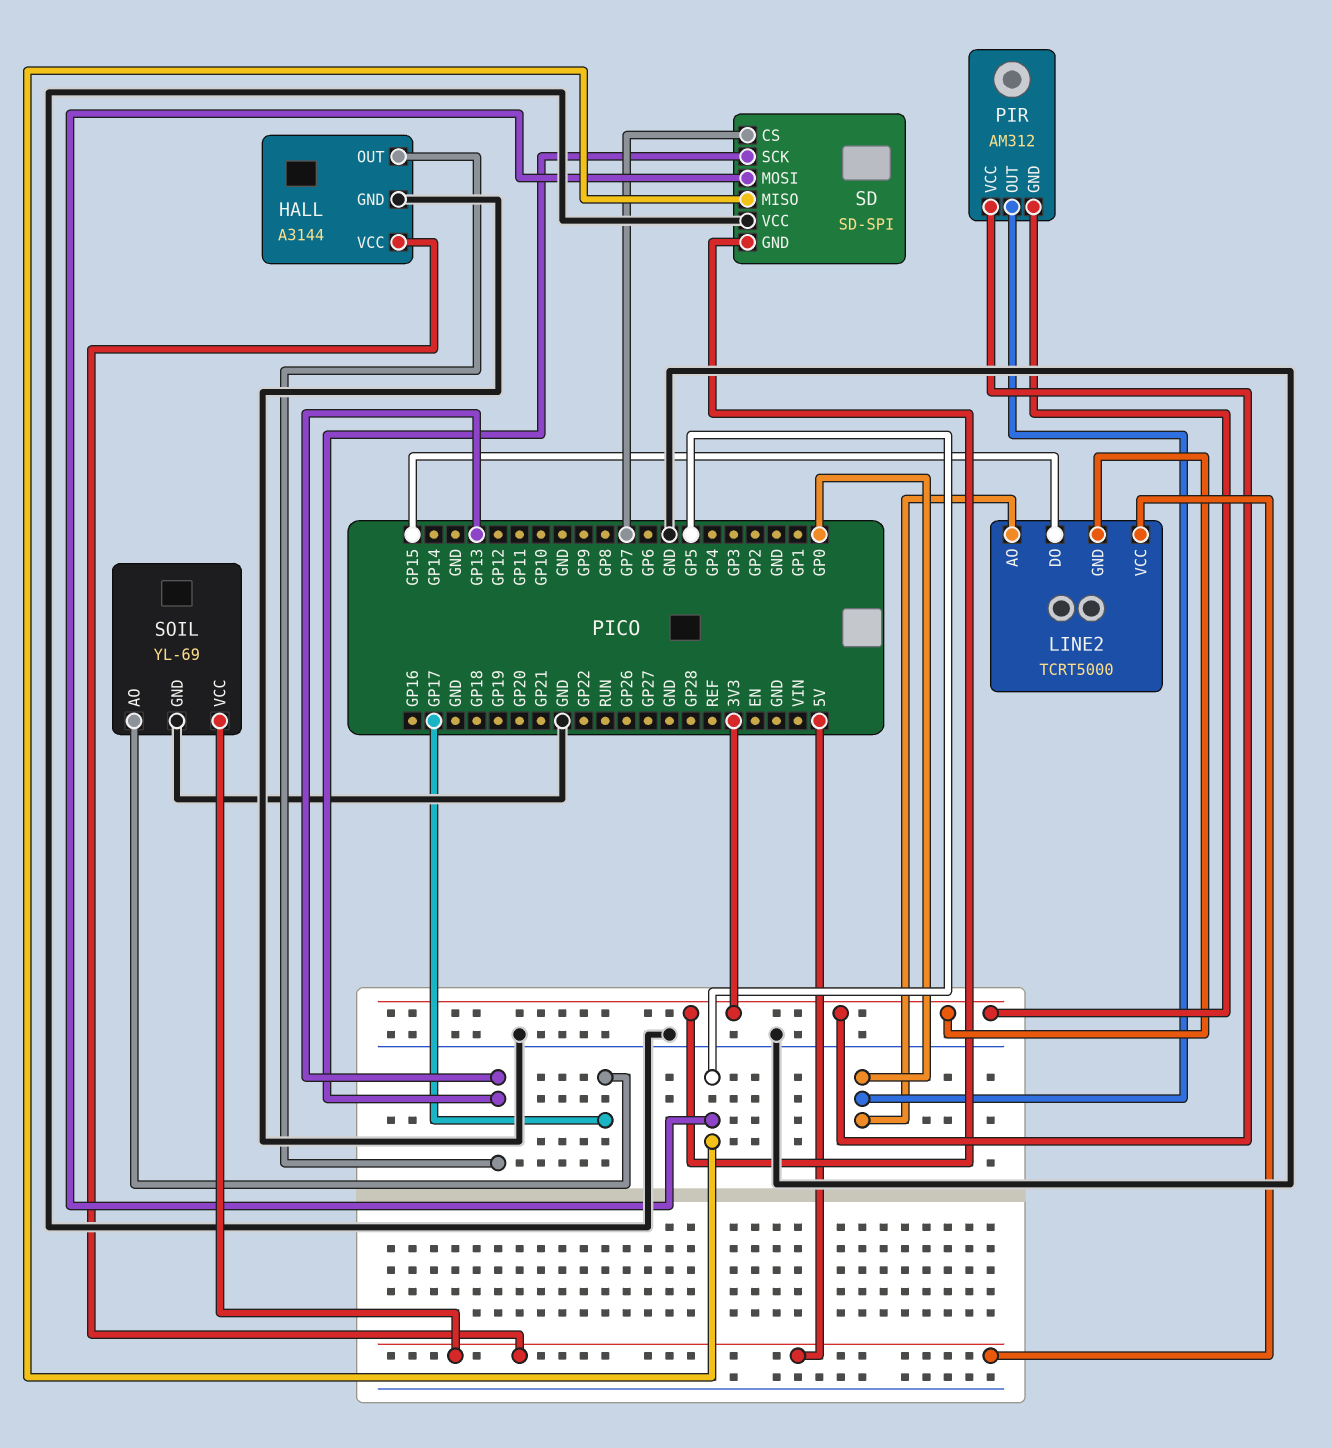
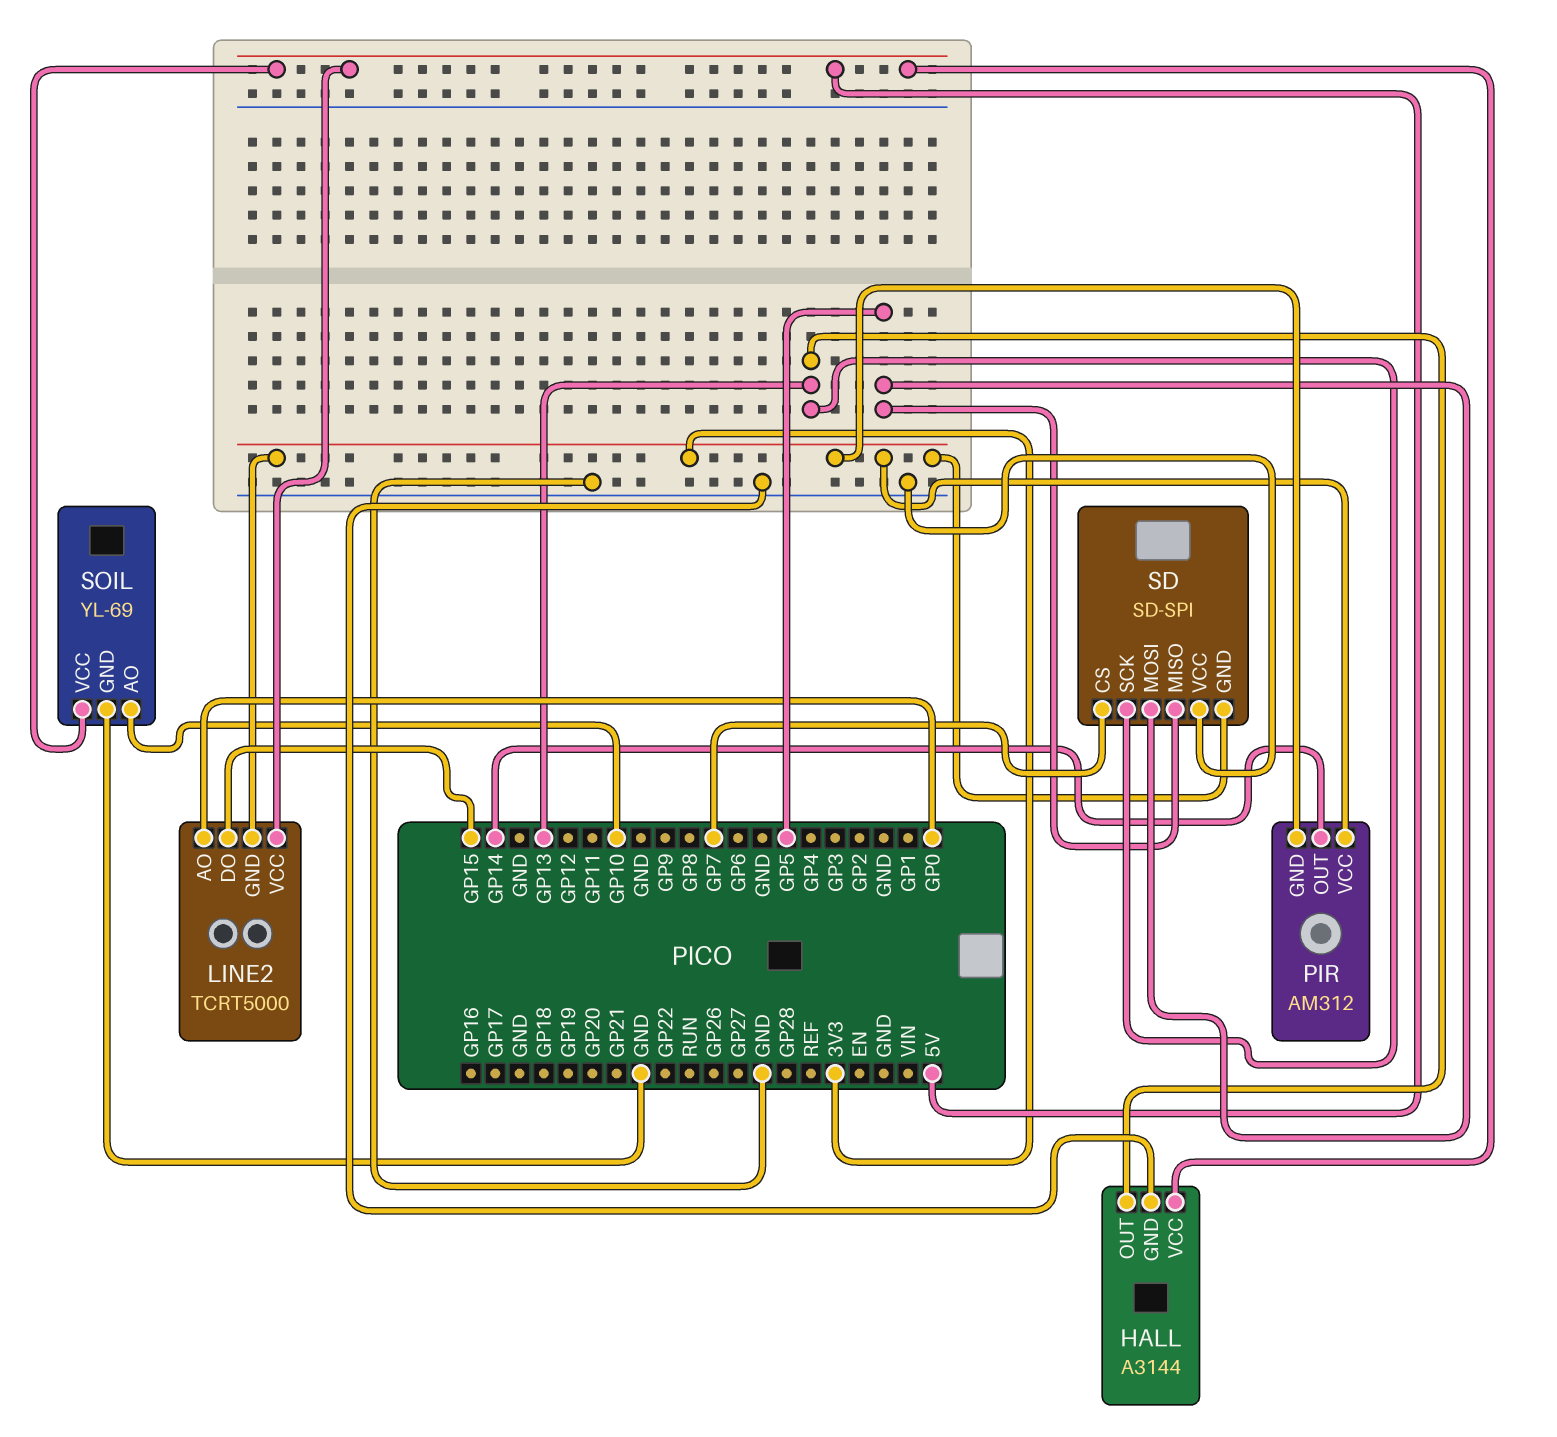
PIR pin OUT: GP0 -> GP14
SOIL pin AO: GP17 -> GP10

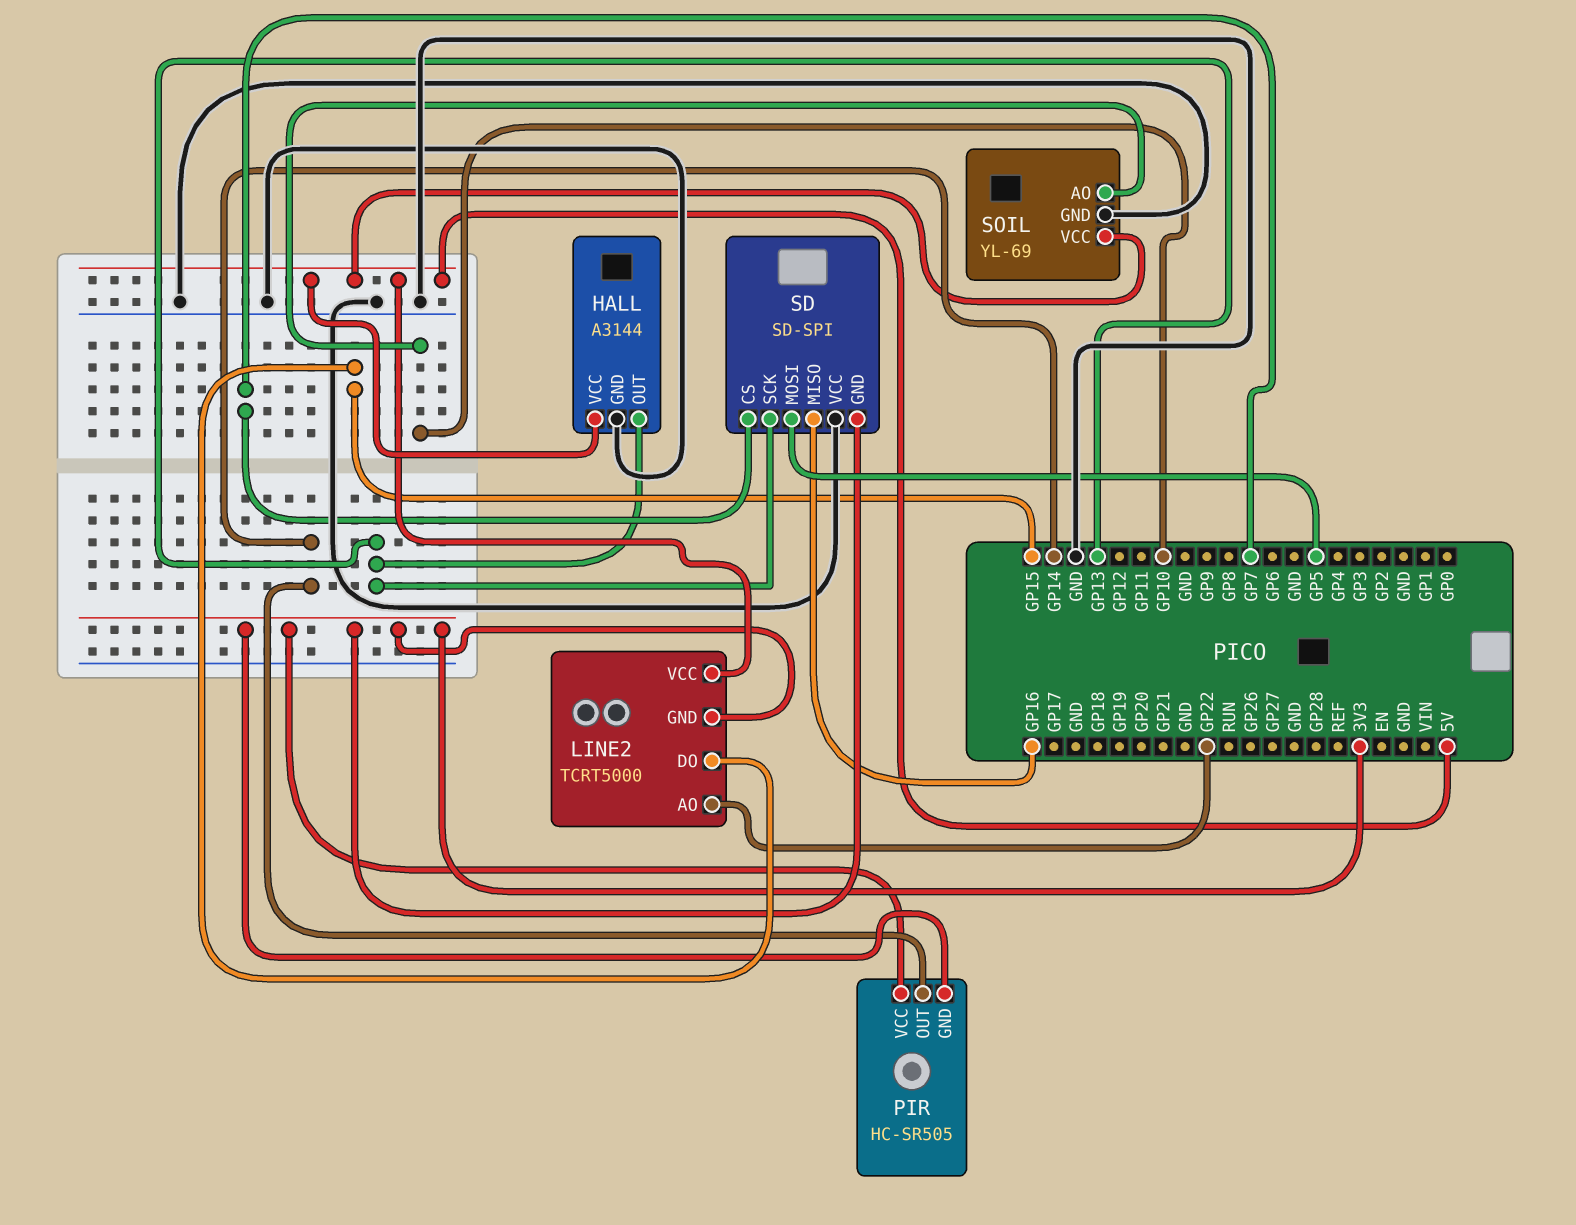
LINE2 pin AO: GP0 -> GP22
PIR: AM312 -> HC-SR505
SD pin MISO: GP5 -> GP16

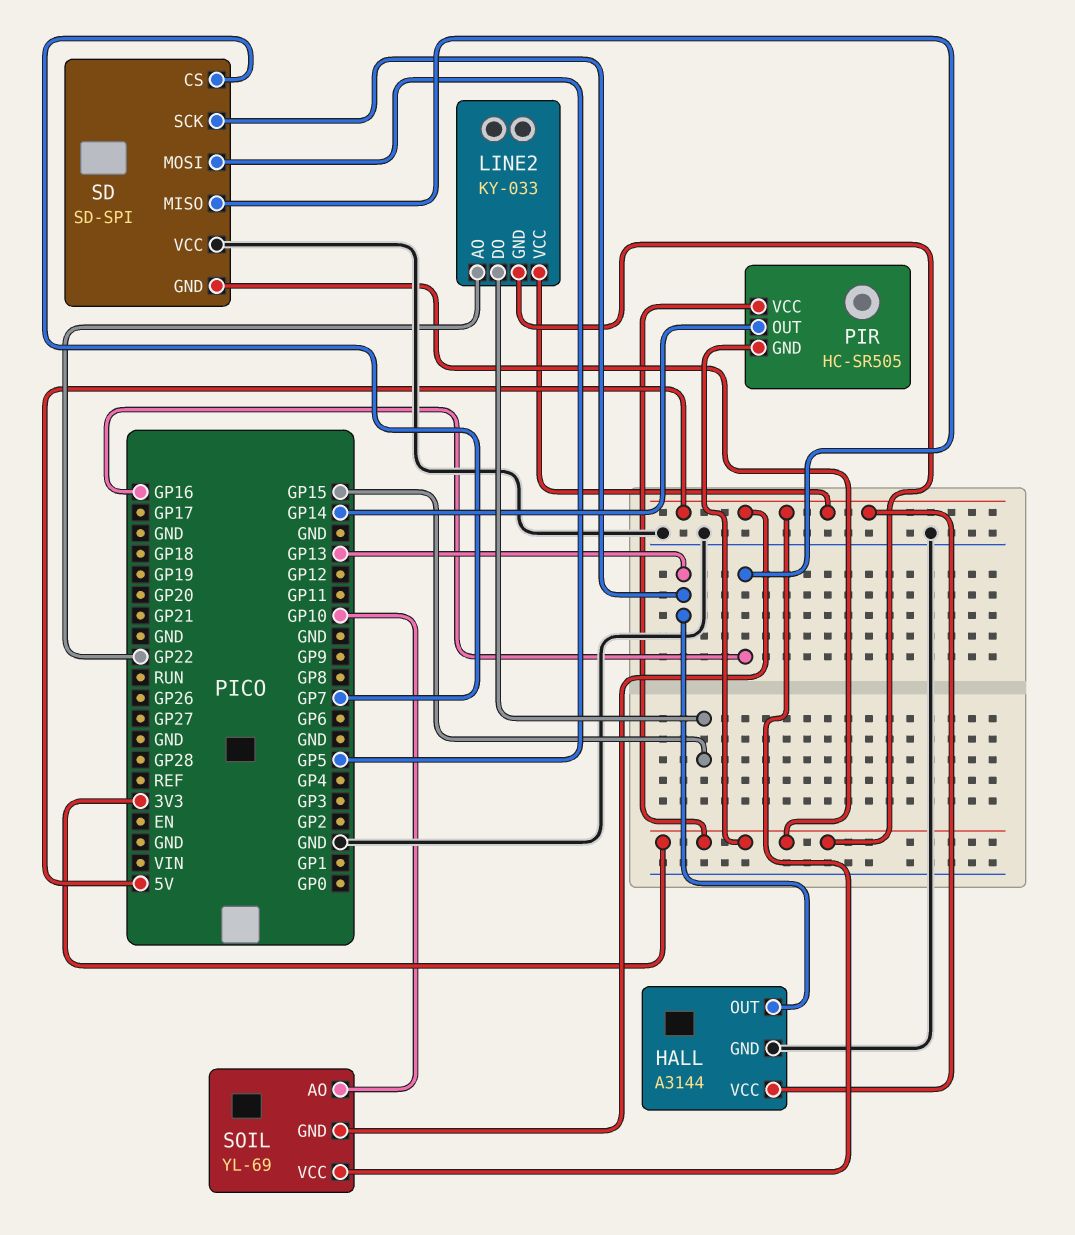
LINE2: TCRT5000 -> KY-033
SOIL pin GND: GND -> 5V

